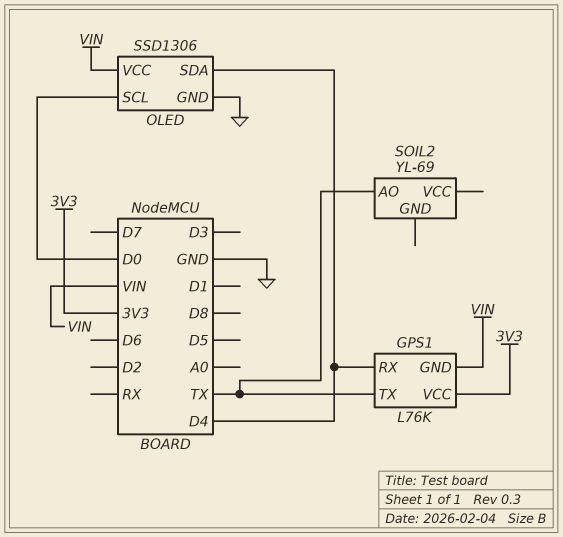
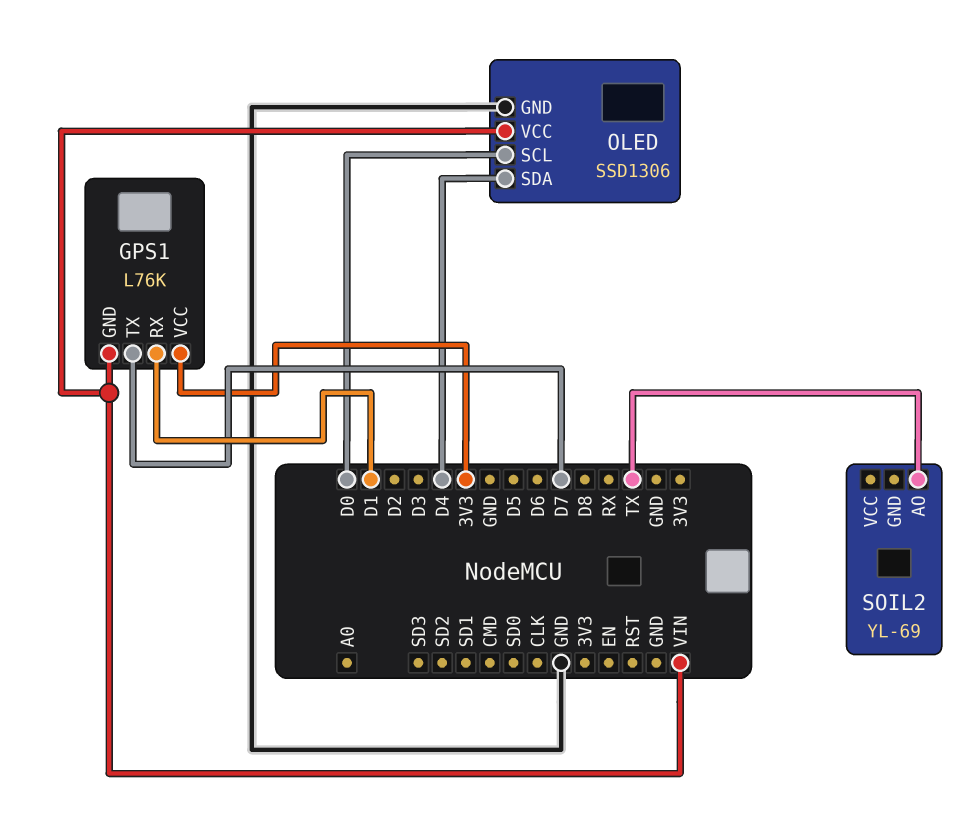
GPS1 pin RX: D4 -> D1
GPS1 pin TX: TX -> D7

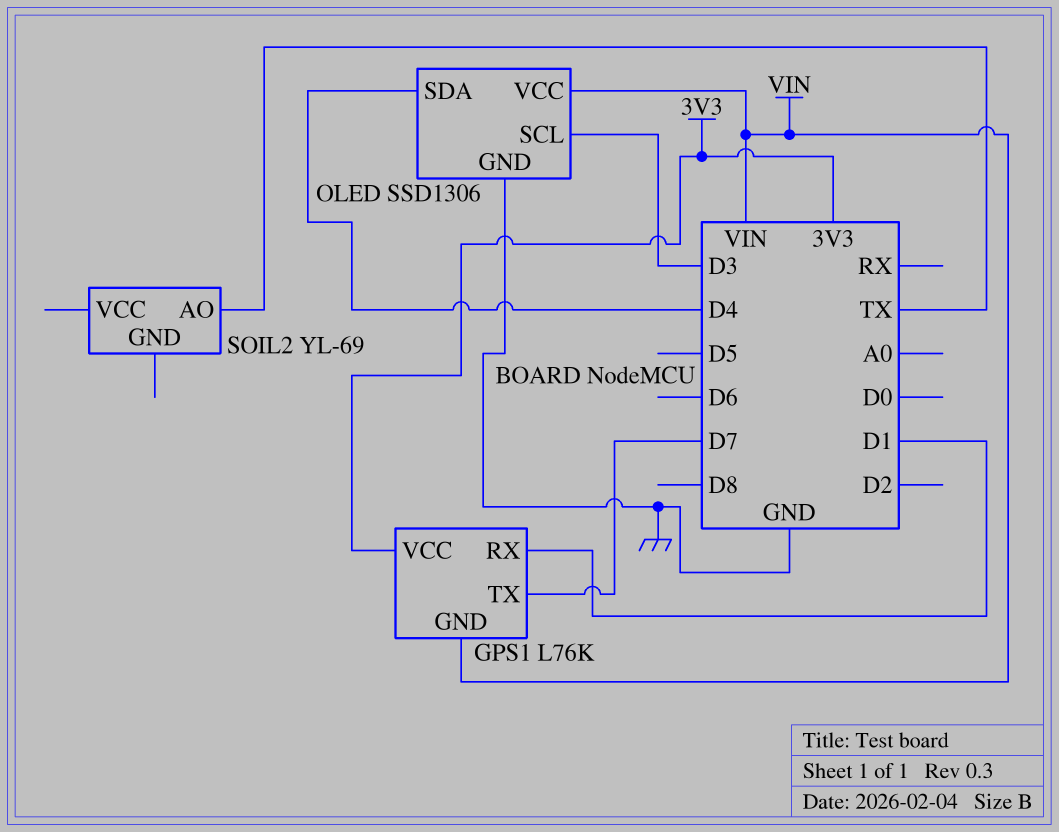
OLED pin SCL: D0 -> D3

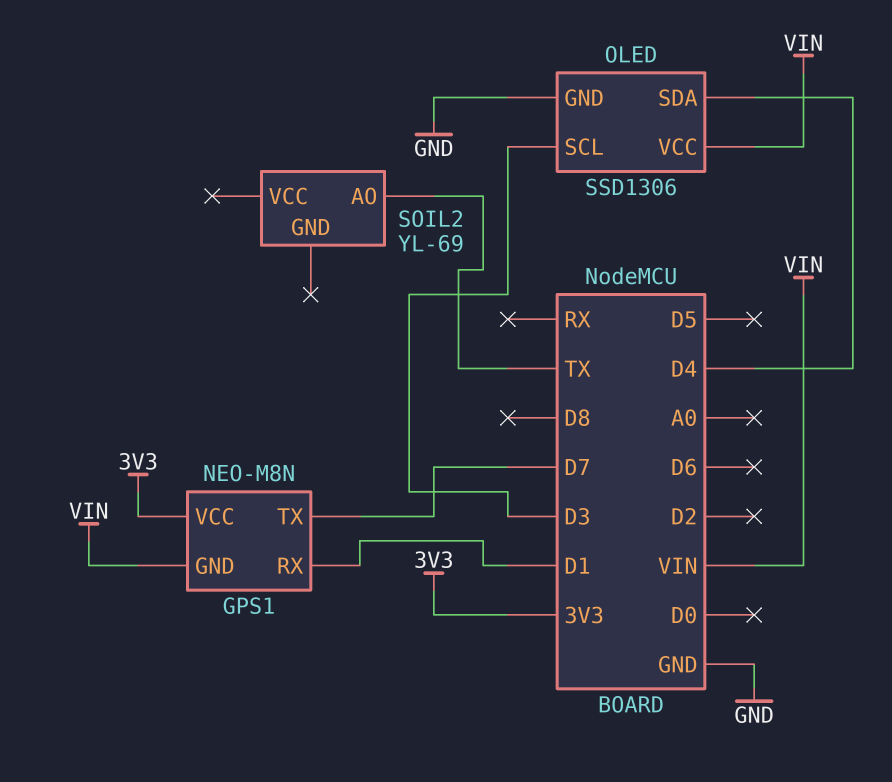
GPS1: L76K -> NEO-M8N

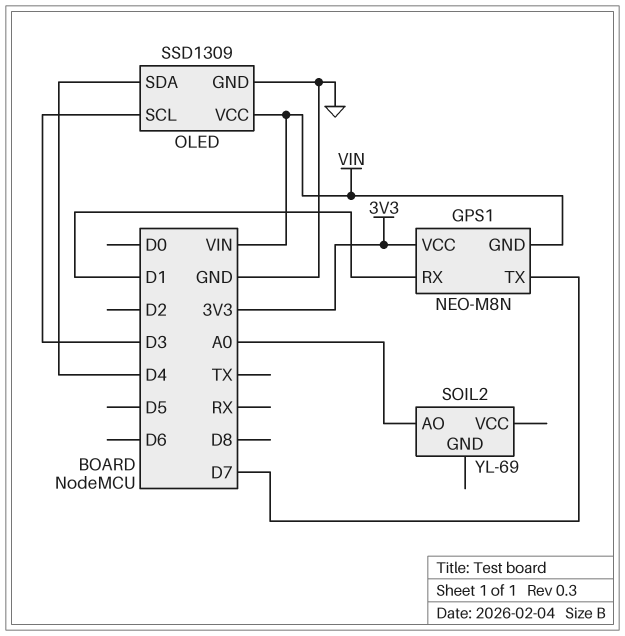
OLED: SSD1306 -> SSD1309
SOIL2 pin AO: TX -> A0

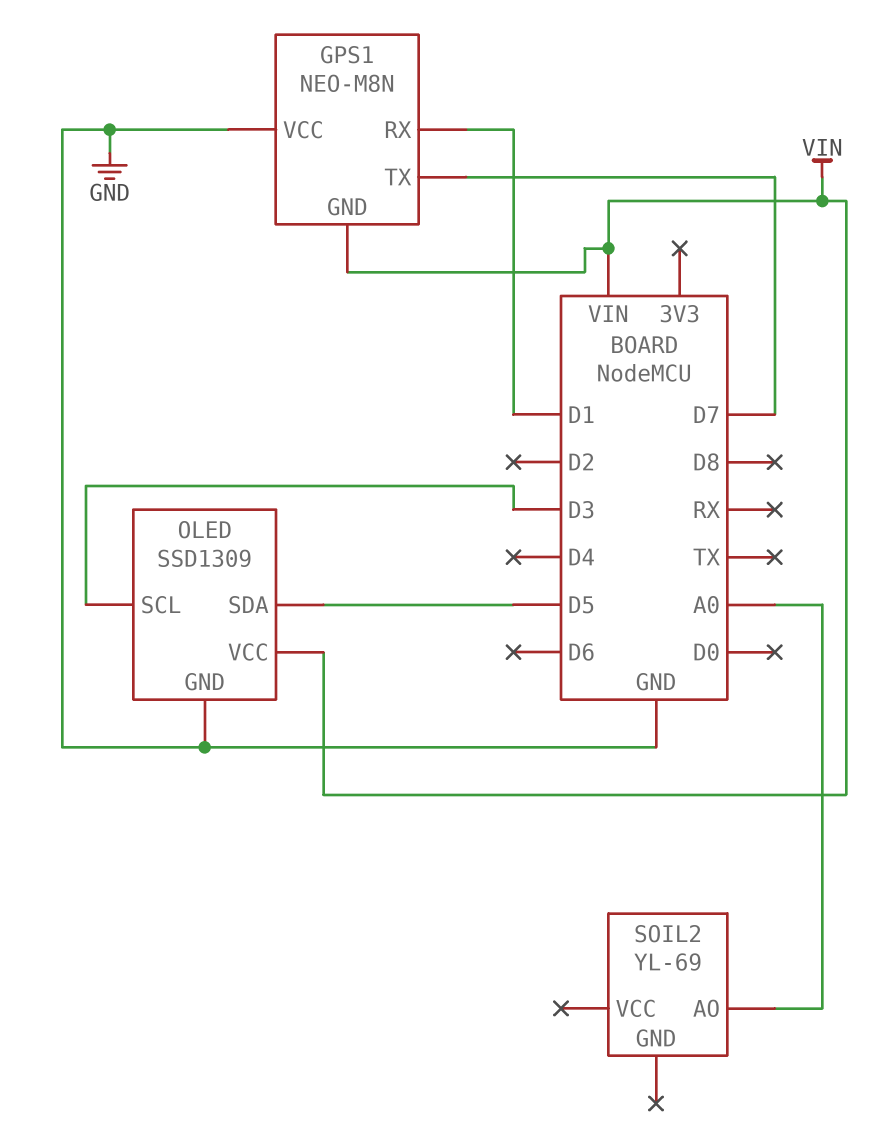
GPS1 pin VCC: 3V3 -> GND
OLED pin SDA: D4 -> D5

